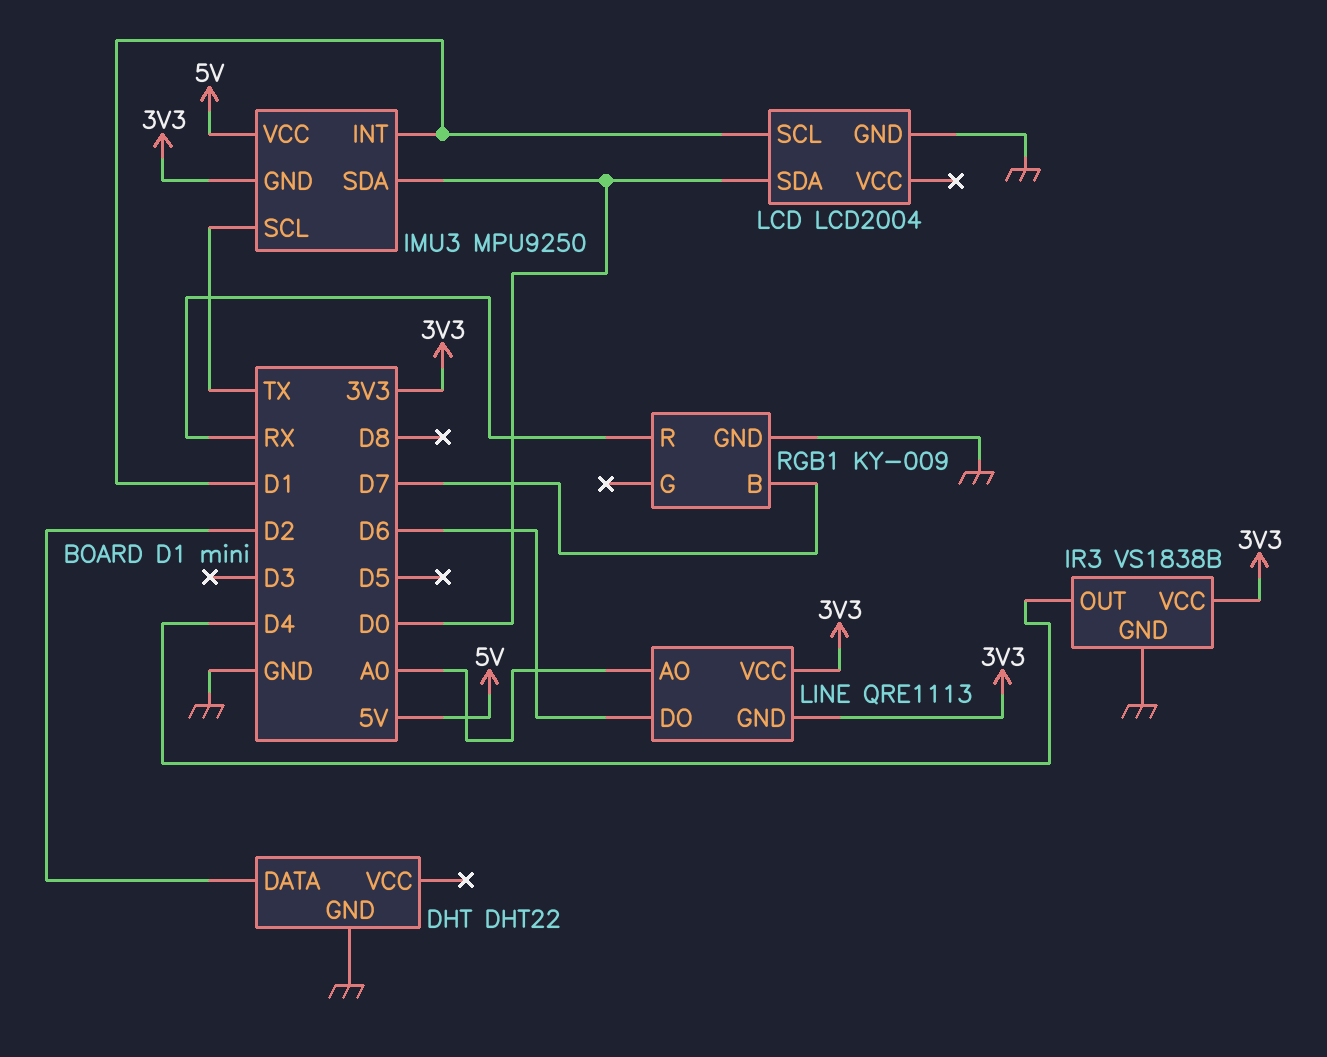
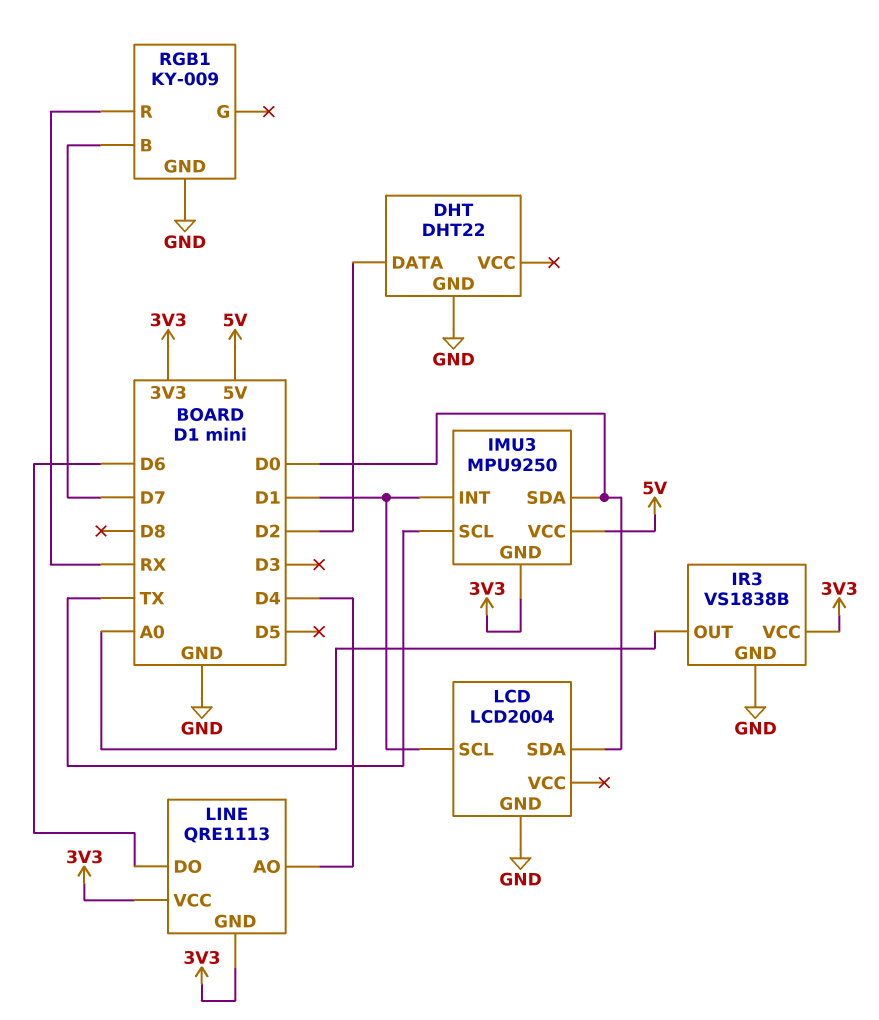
IR3 pin OUT: D4 -> A0
LINE pin AO: A0 -> D4

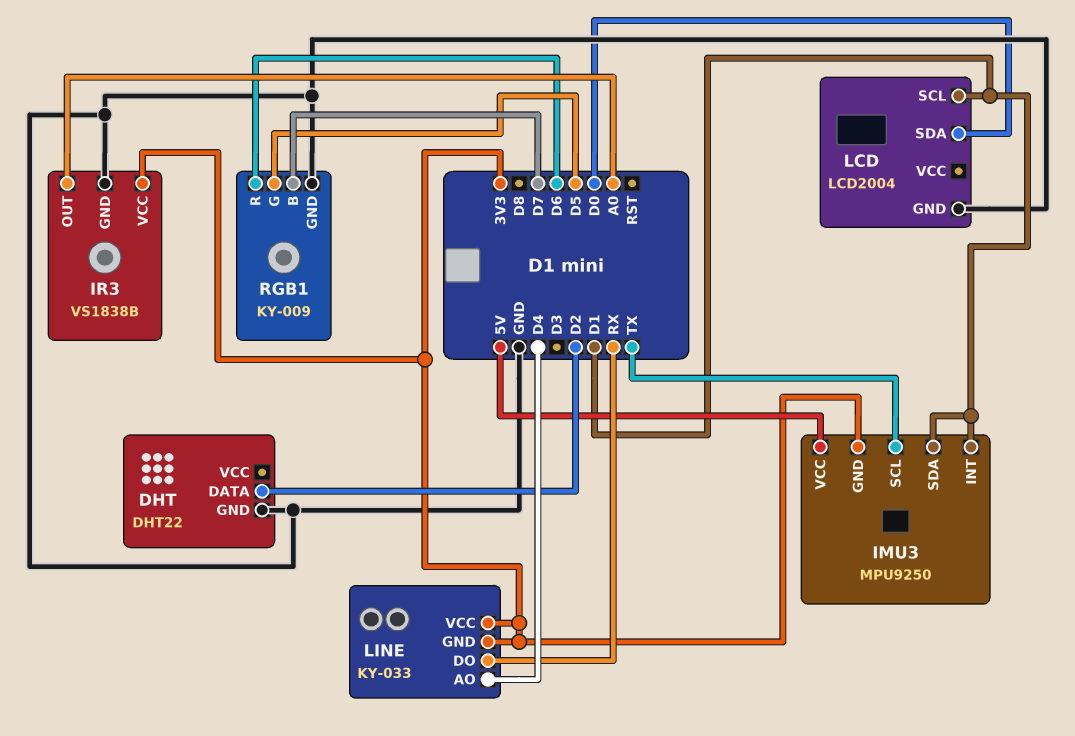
IMU3 pin SDA: D0 -> D1
LINE: QRE1113 -> KY-033
LINE pin DO: D6 -> RX
RGB1 pin G: none -> D5
RGB1 pin R: RX -> D6

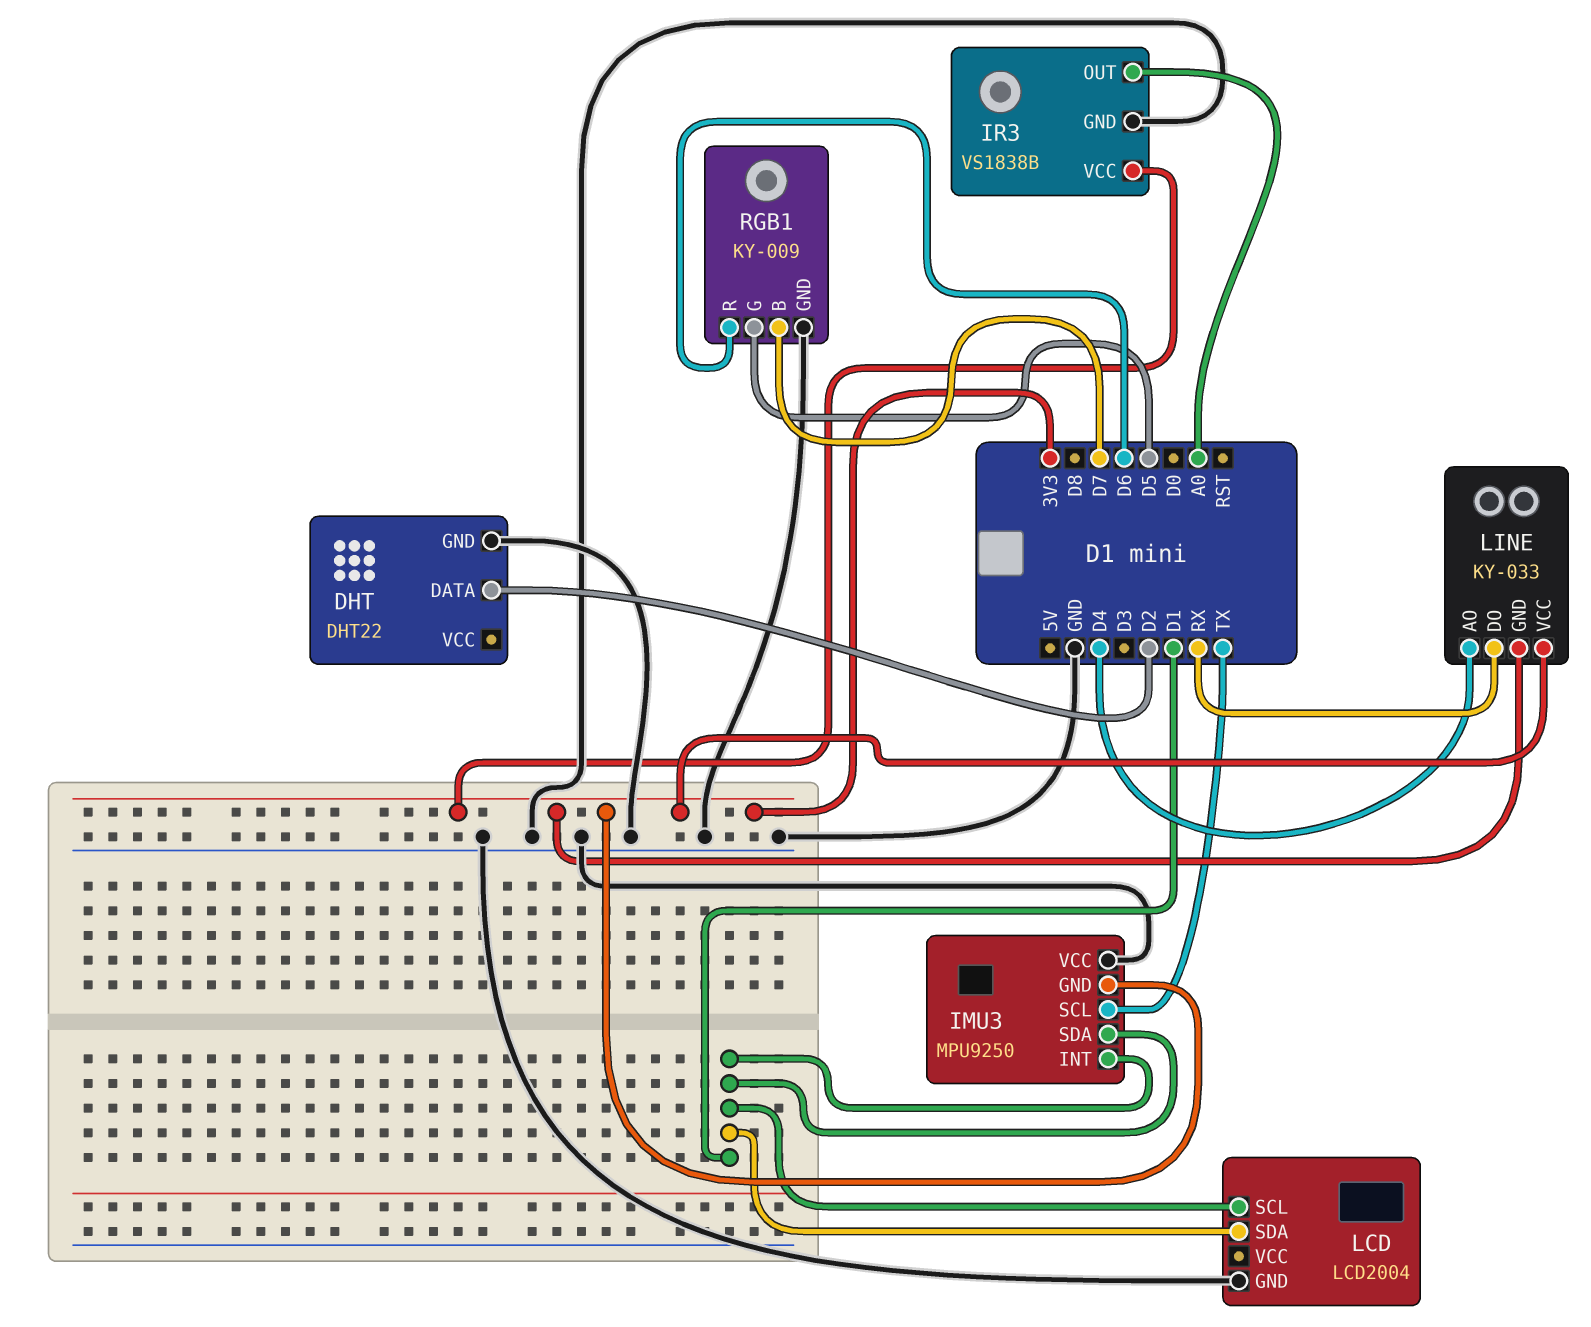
IMU3 pin VCC: 5V -> GND
LCD pin SDA: D0 -> D1

